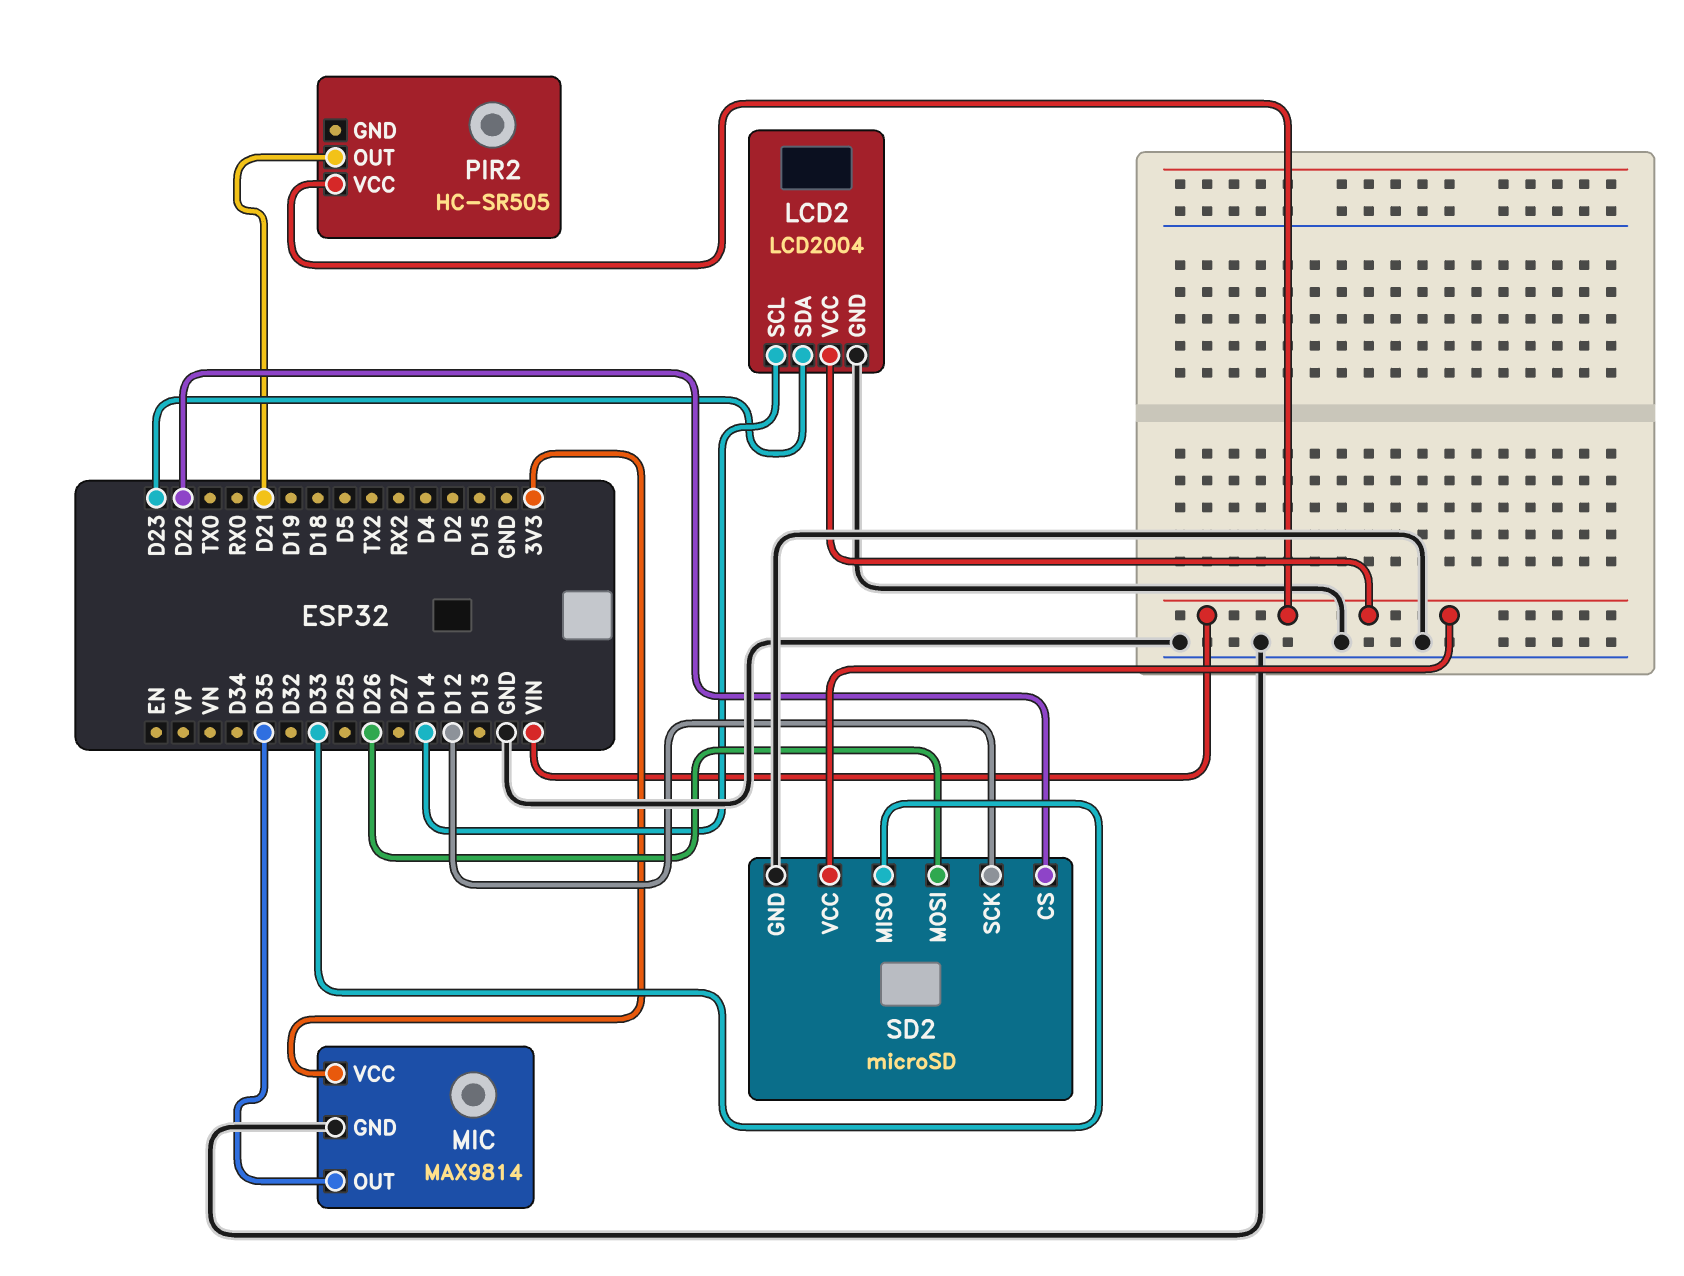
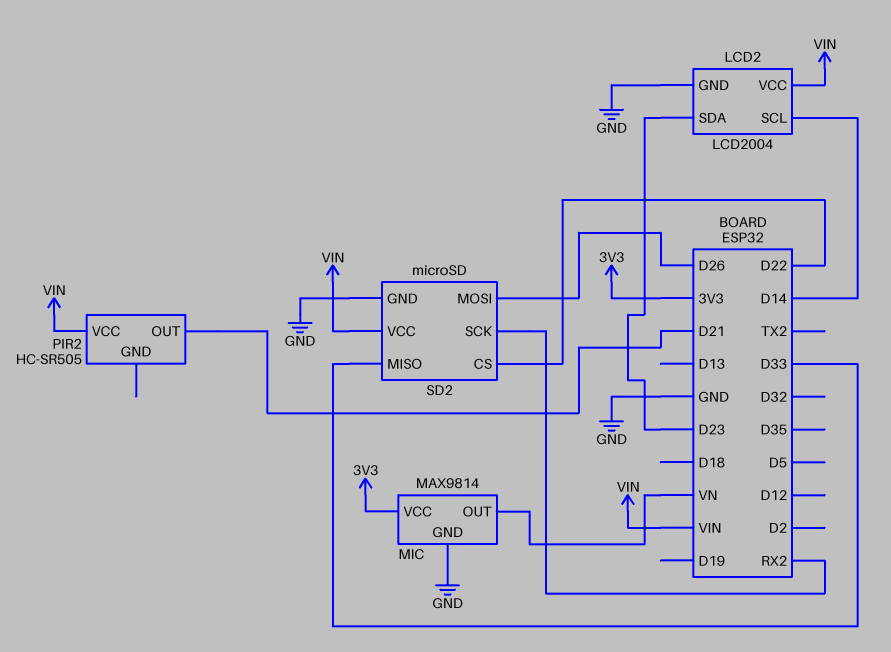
MIC pin OUT: D35 -> VN
SD2 pin SCK: D12 -> RX2

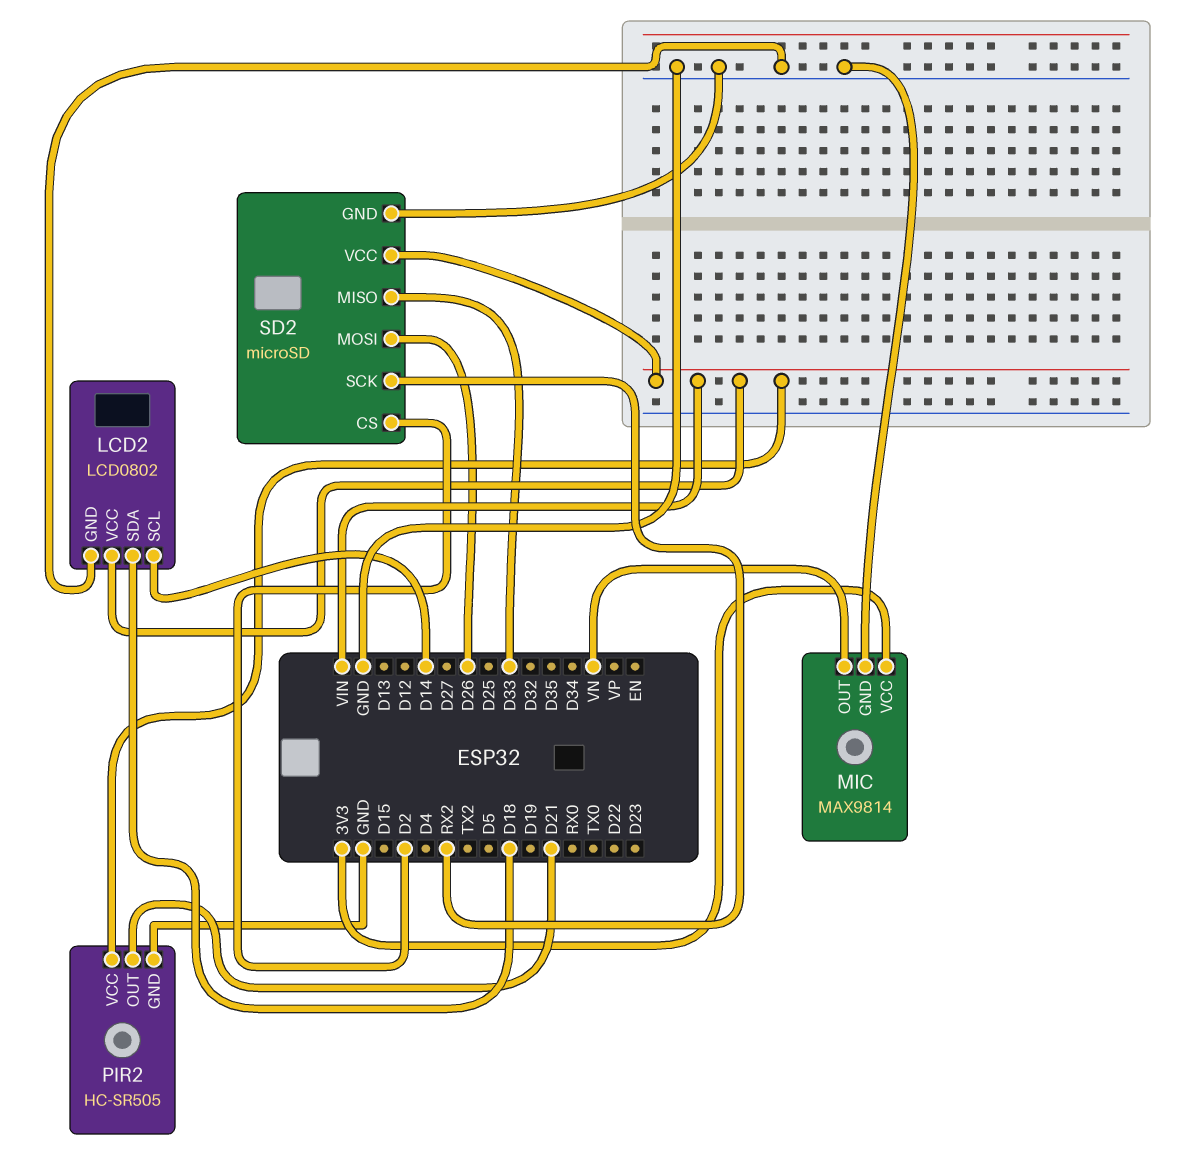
LCD2: LCD2004 -> LCD0802
LCD2 pin SDA: D23 -> D18
PIR2 pin GND: none -> GND
SD2 pin CS: D22 -> D2

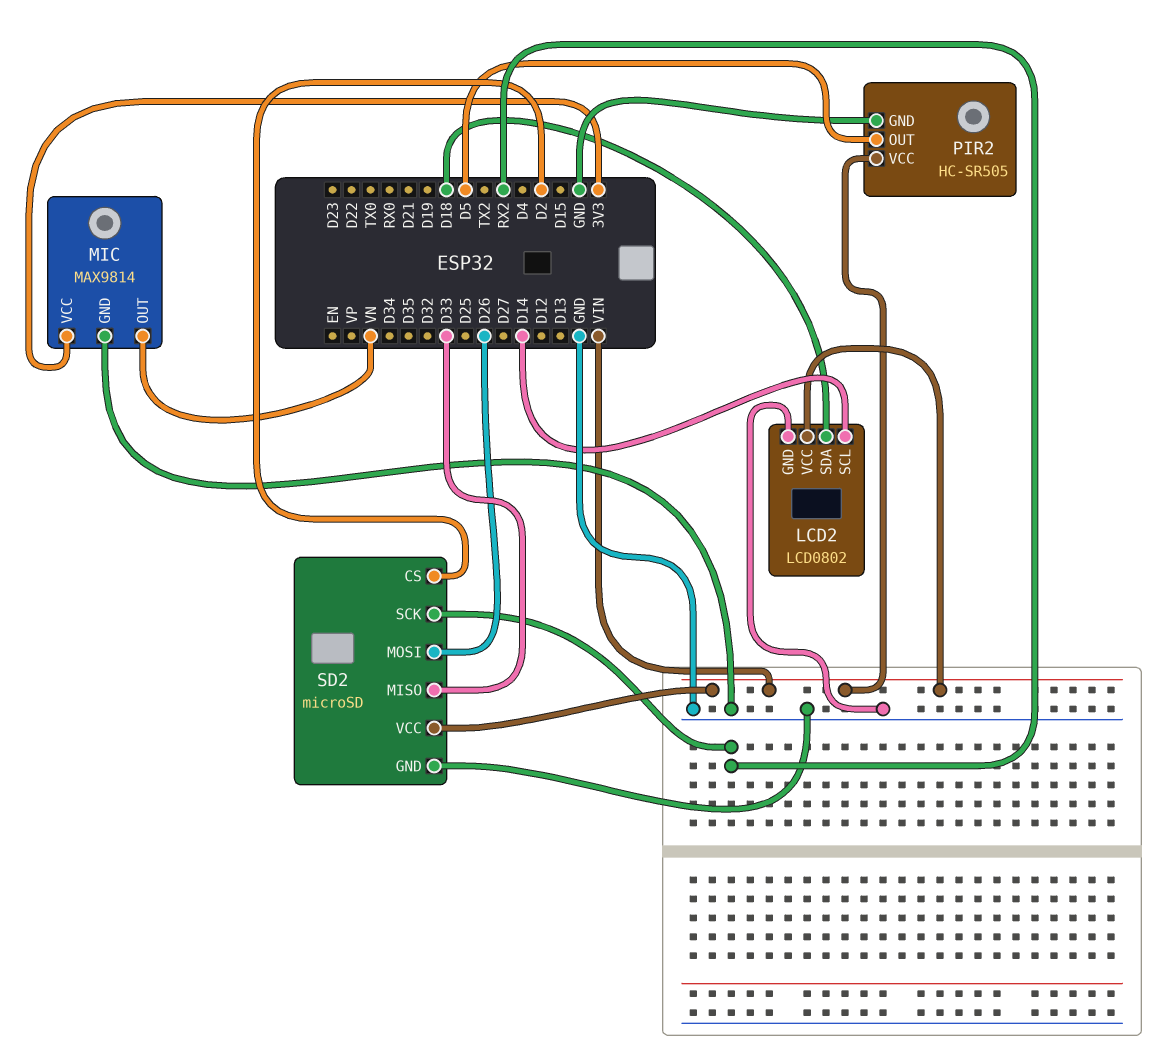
PIR2 pin OUT: D21 -> D5

